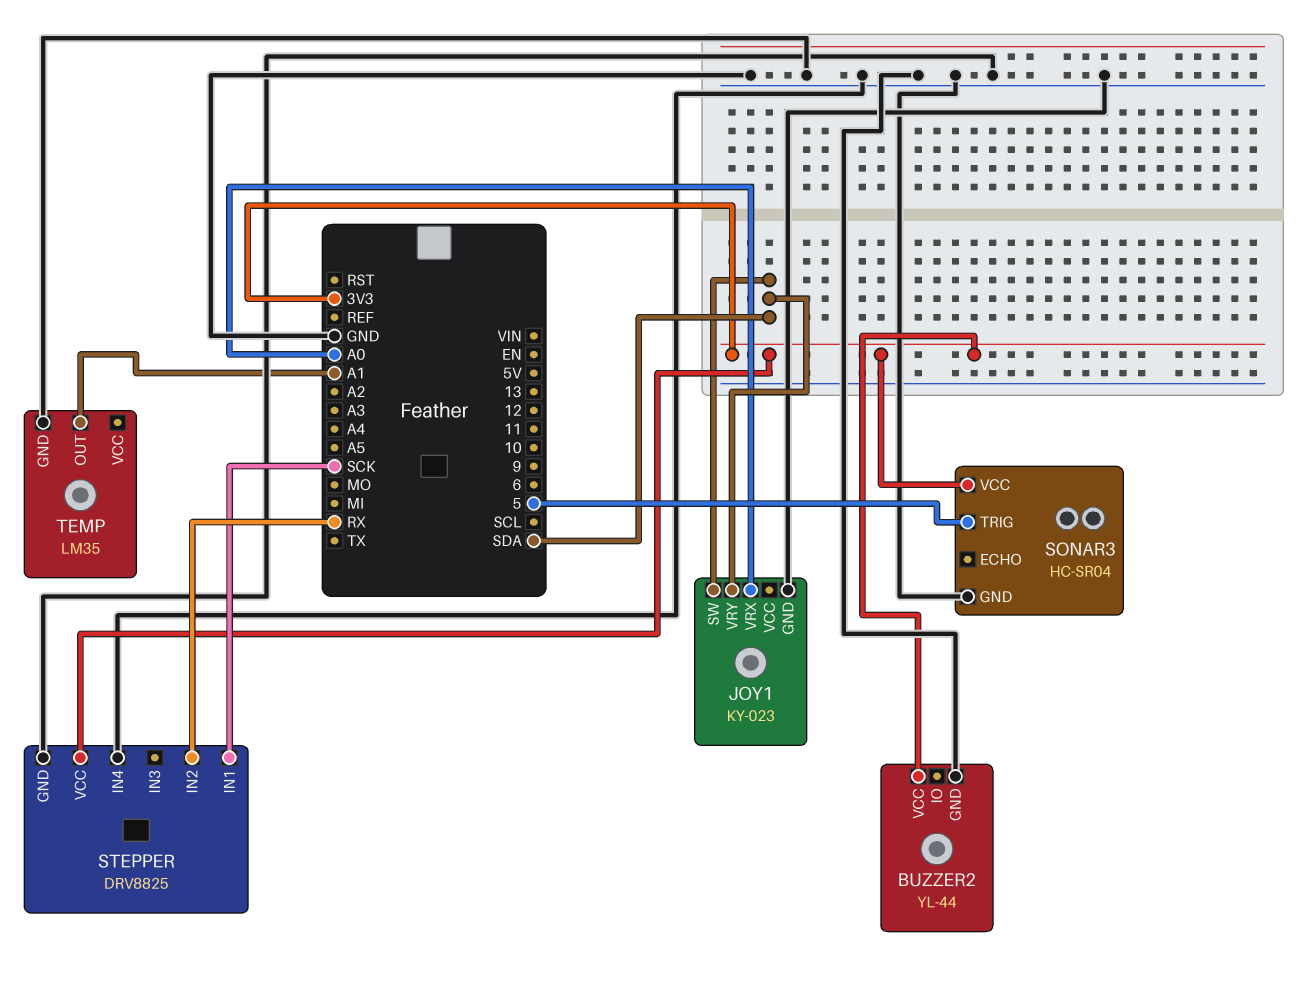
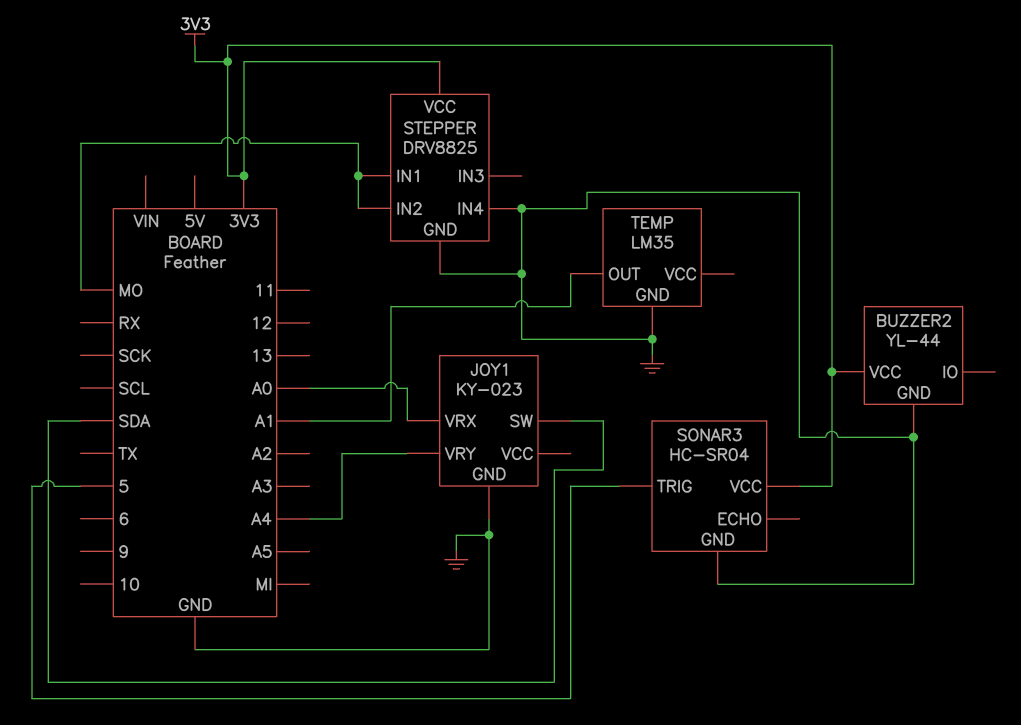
JOY1 pin VRY: SDA -> A4
STEPPER pin IN1: SCK -> MO
STEPPER pin IN2: RX -> MO

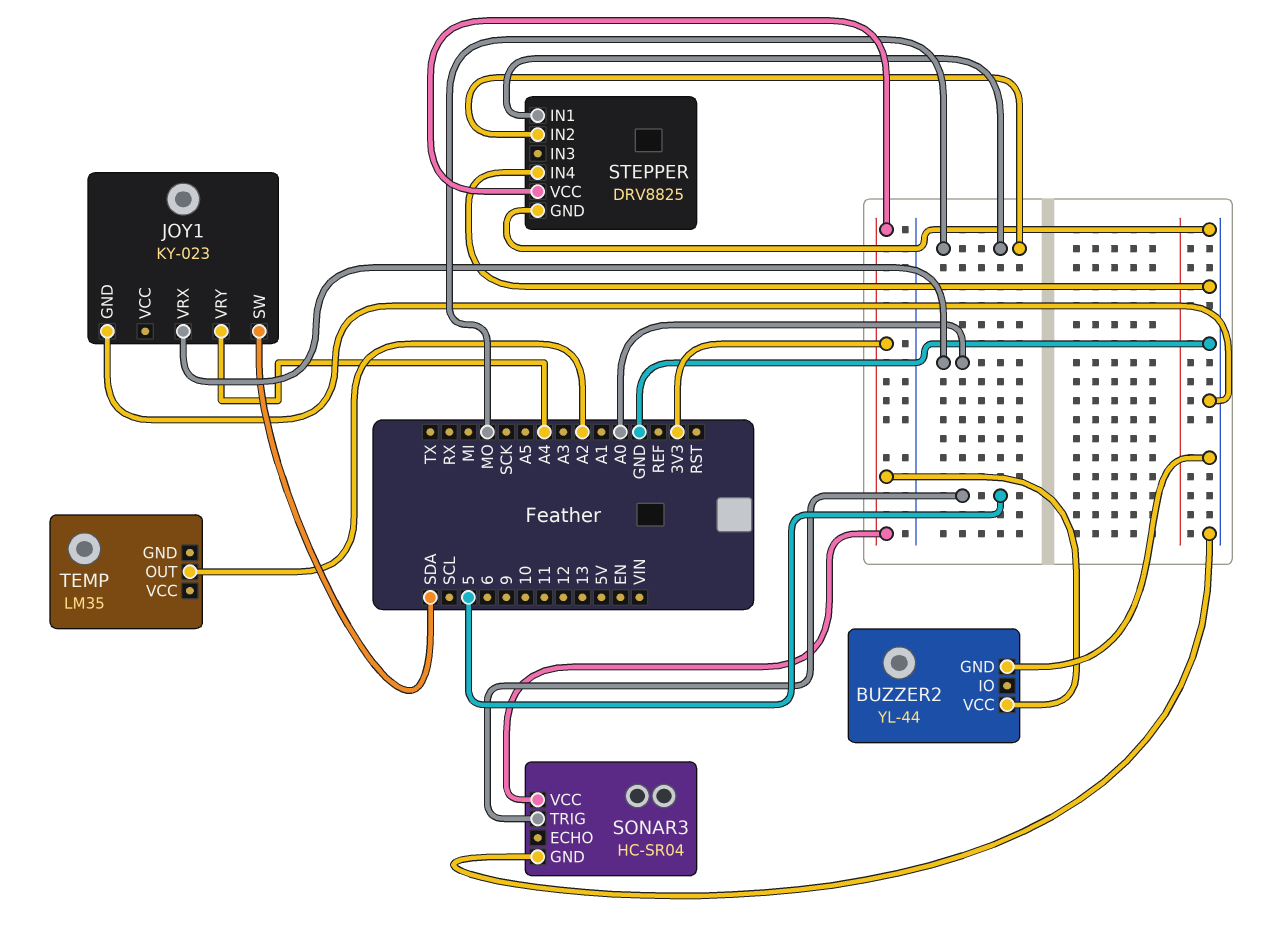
TEMP pin GND: GND -> none
TEMP pin OUT: A1 -> A2

